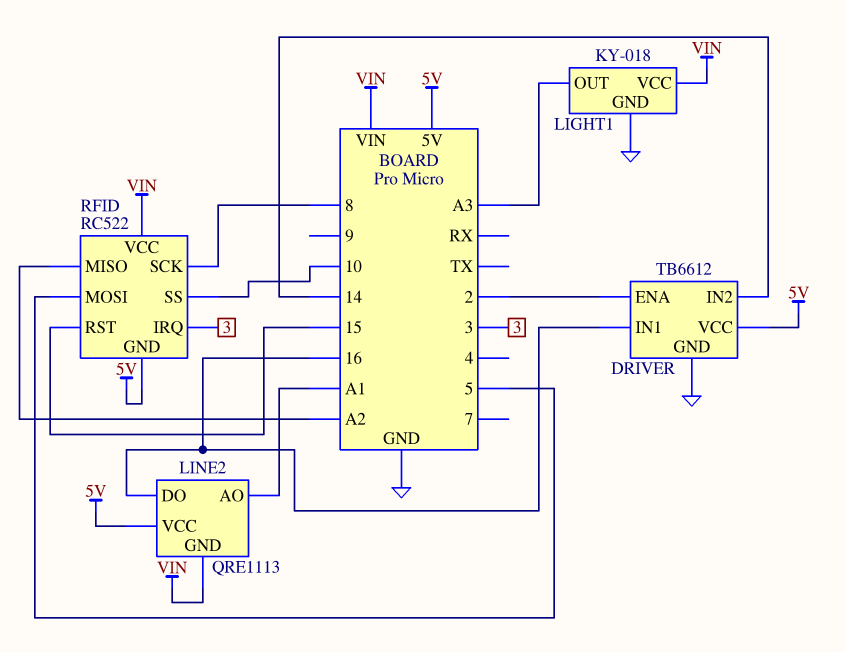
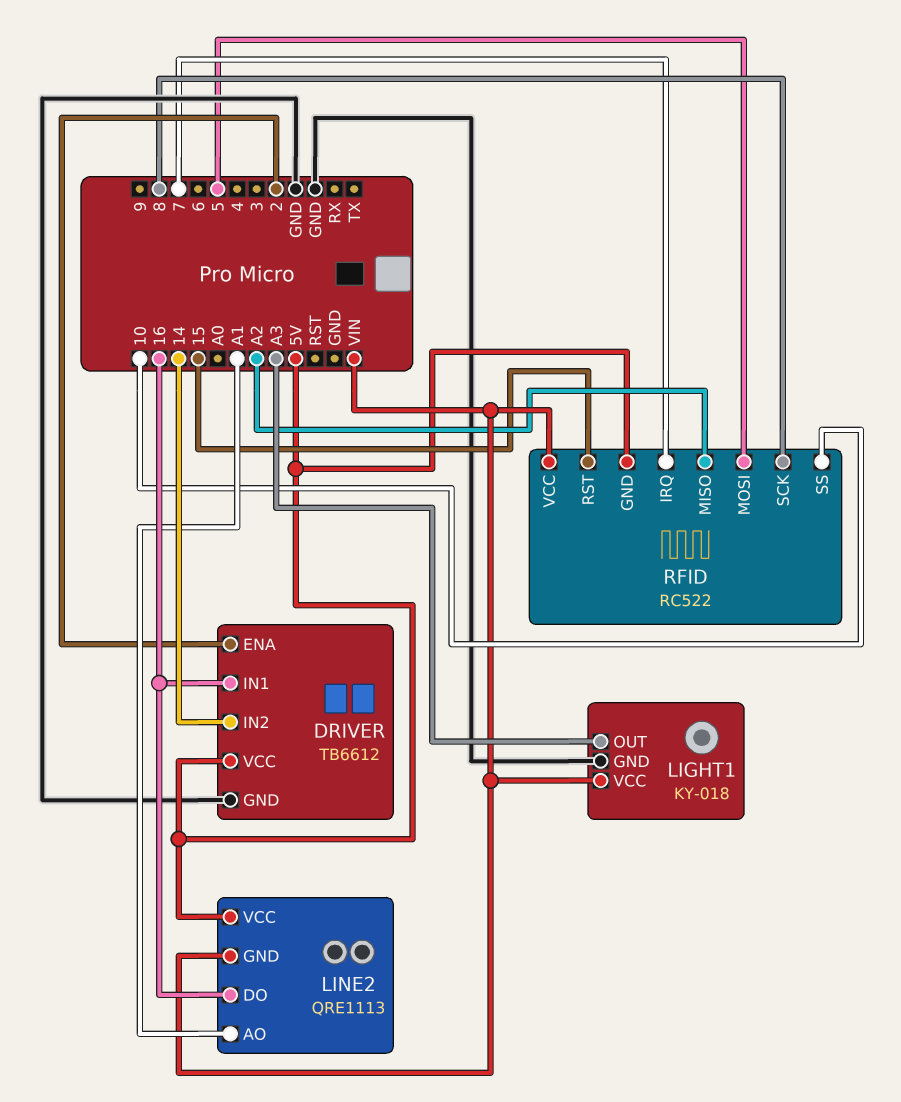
RFID pin IRQ: 3 -> 7

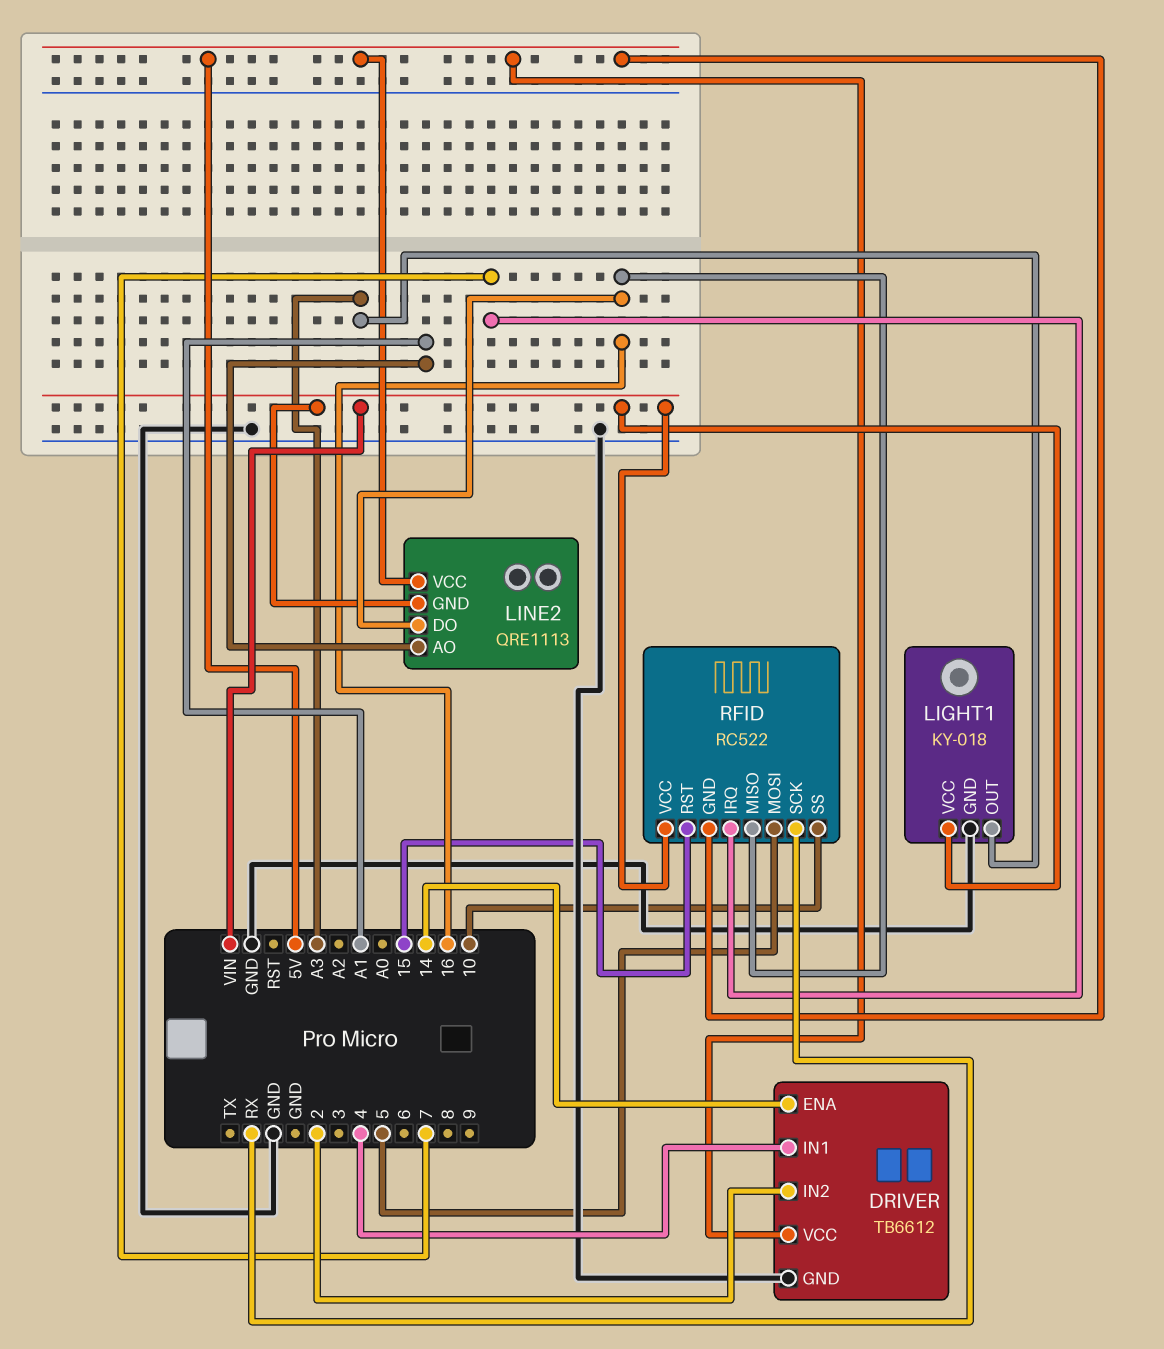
DRIVER pin ENA: 2 -> 14
DRIVER pin IN1: 16 -> 4
DRIVER pin IN2: 14 -> 2
RFID pin MISO: A2 -> 16
RFID pin SCK: 8 -> RX

